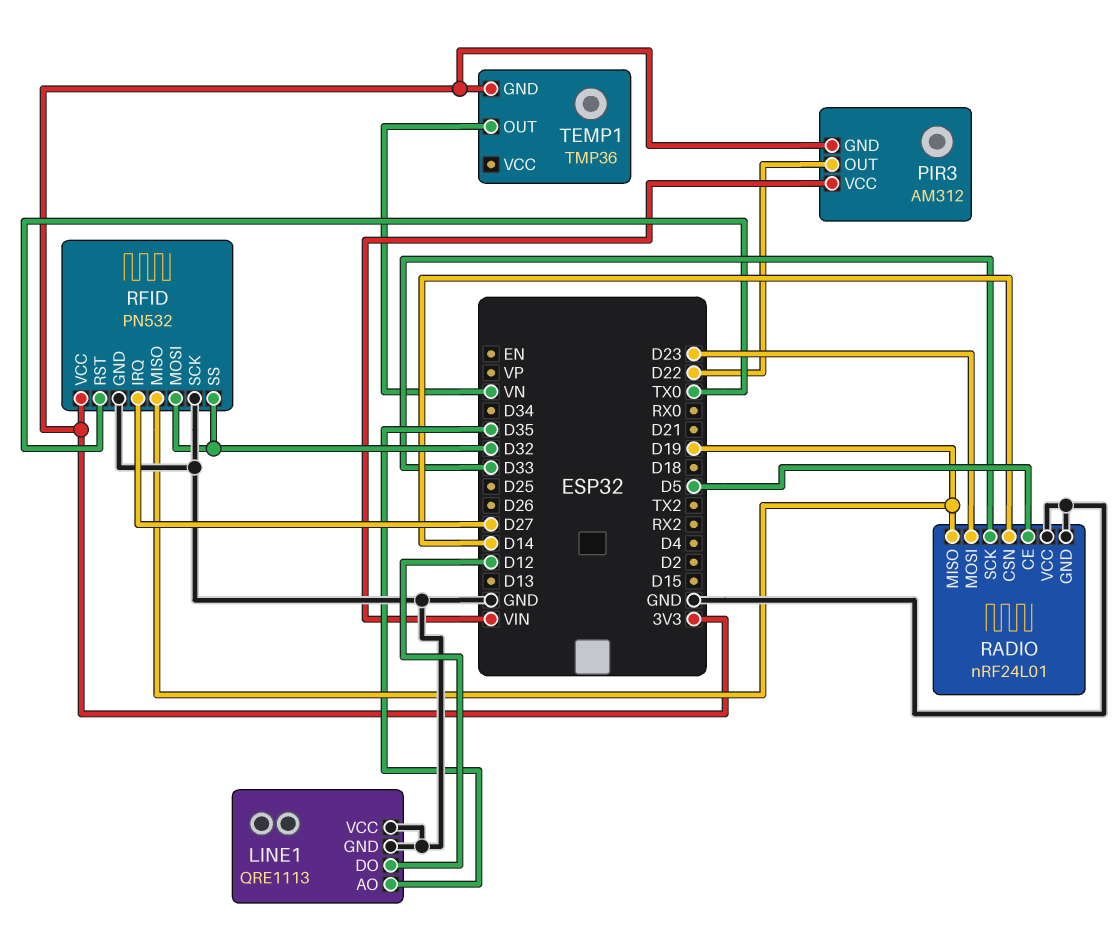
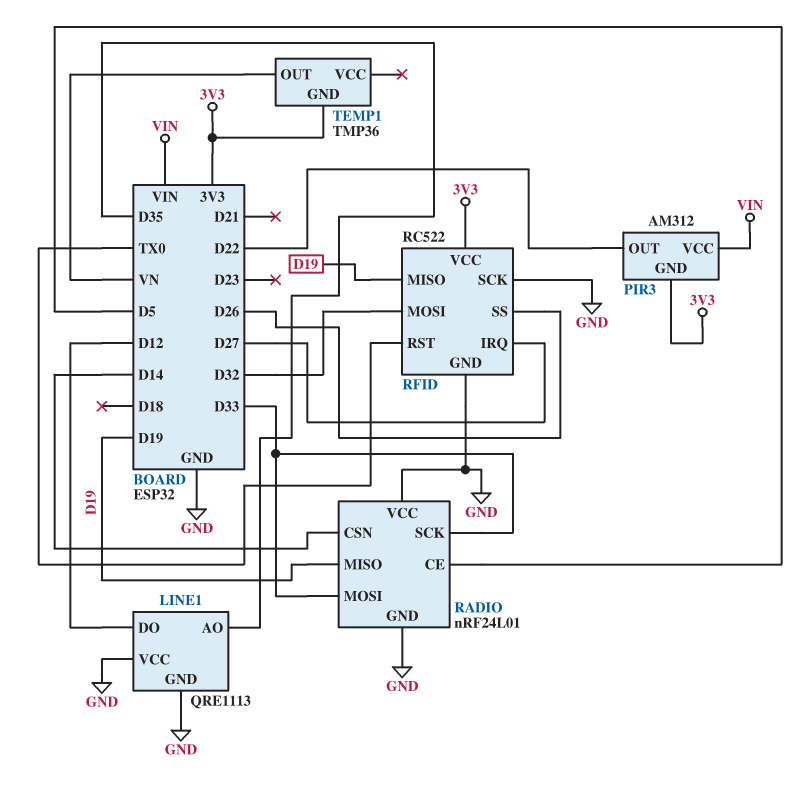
RADIO pin MOSI: D23 -> D33
RFID: PN532 -> RC522
RFID pin SS: D32 -> D26

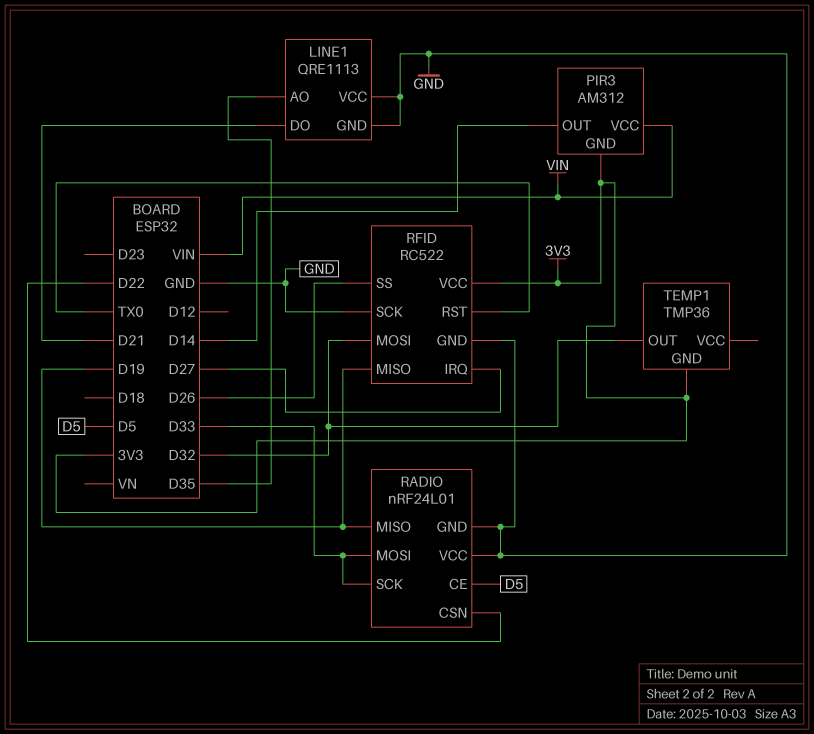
LINE1 pin DO: D12 -> D21
PIR3 pin OUT: D22 -> D14
RADIO pin CSN: D14 -> D22
TEMP1 pin OUT: VN -> D32

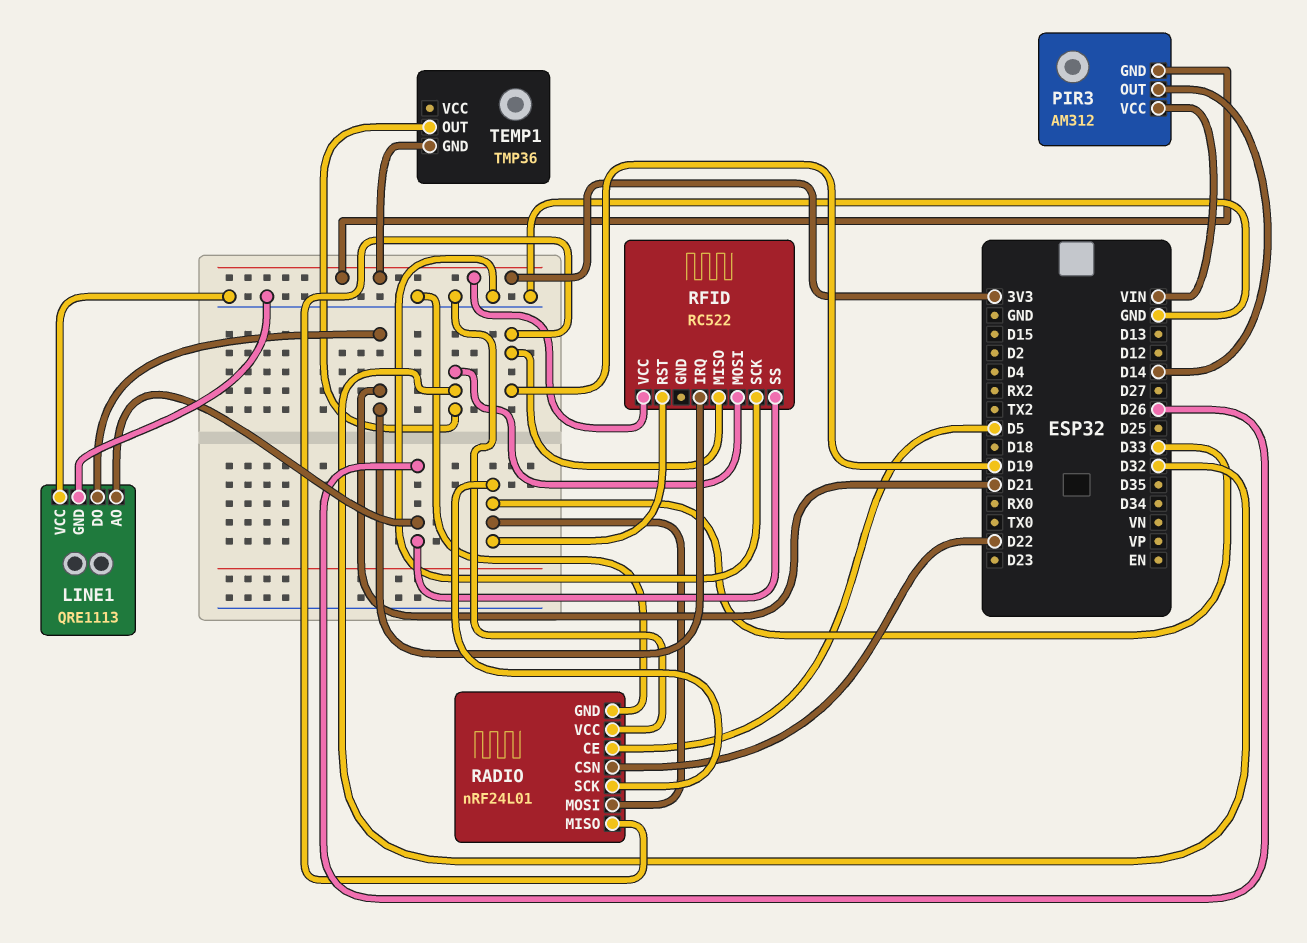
LINE1 pin AO: D35 -> D26
RFID pin GND: GND -> none
RFID pin IRQ: D27 -> D21
RFID pin RST: TX0 -> D33

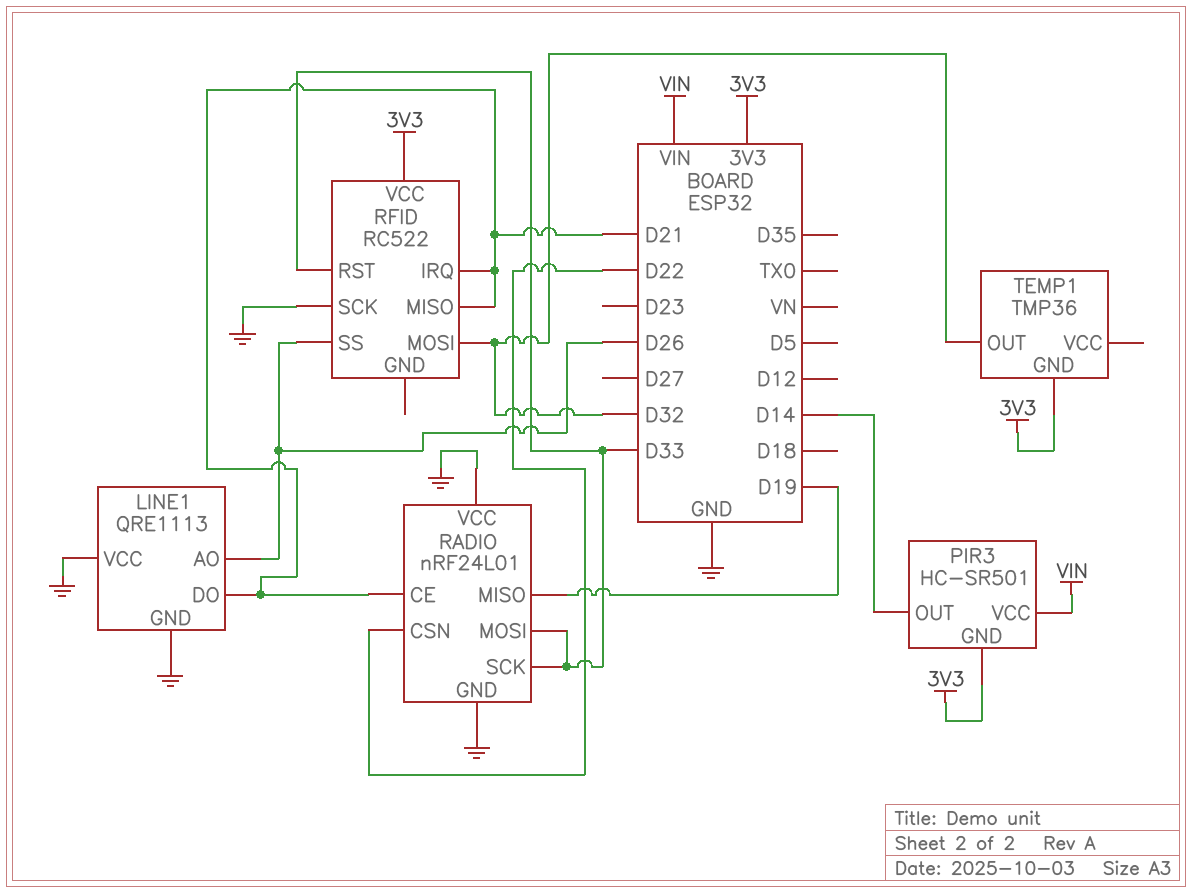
PIR3: AM312 -> HC-SR501
RADIO pin CE: D5 -> D21
RFID pin MISO: D19 -> D21

